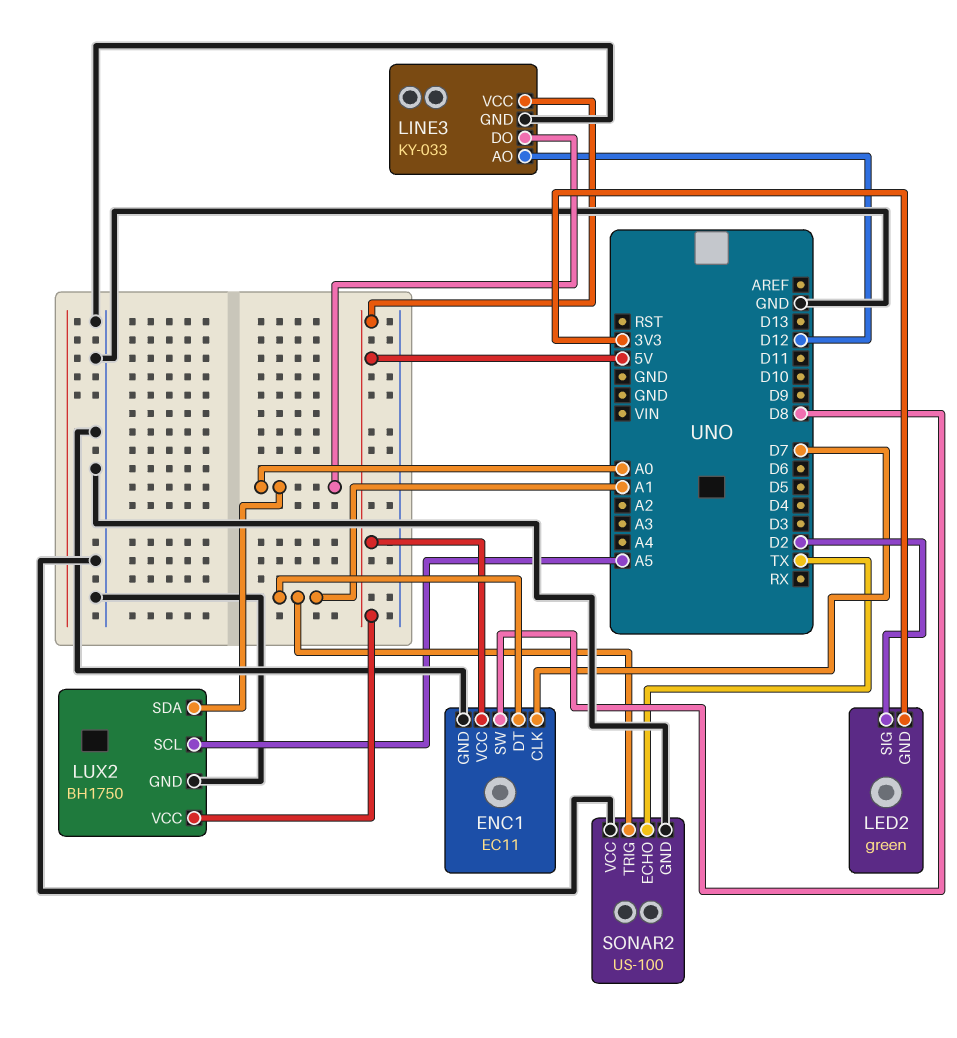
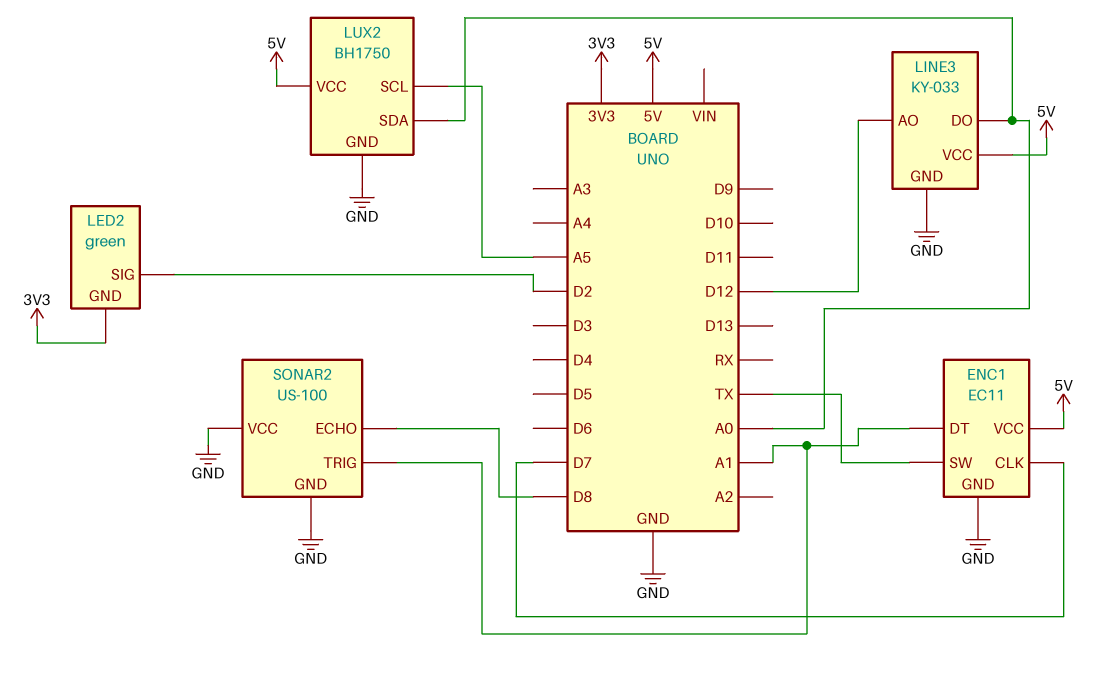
ENC1 pin SW: D8 -> TX
SONAR2 pin ECHO: TX -> D8

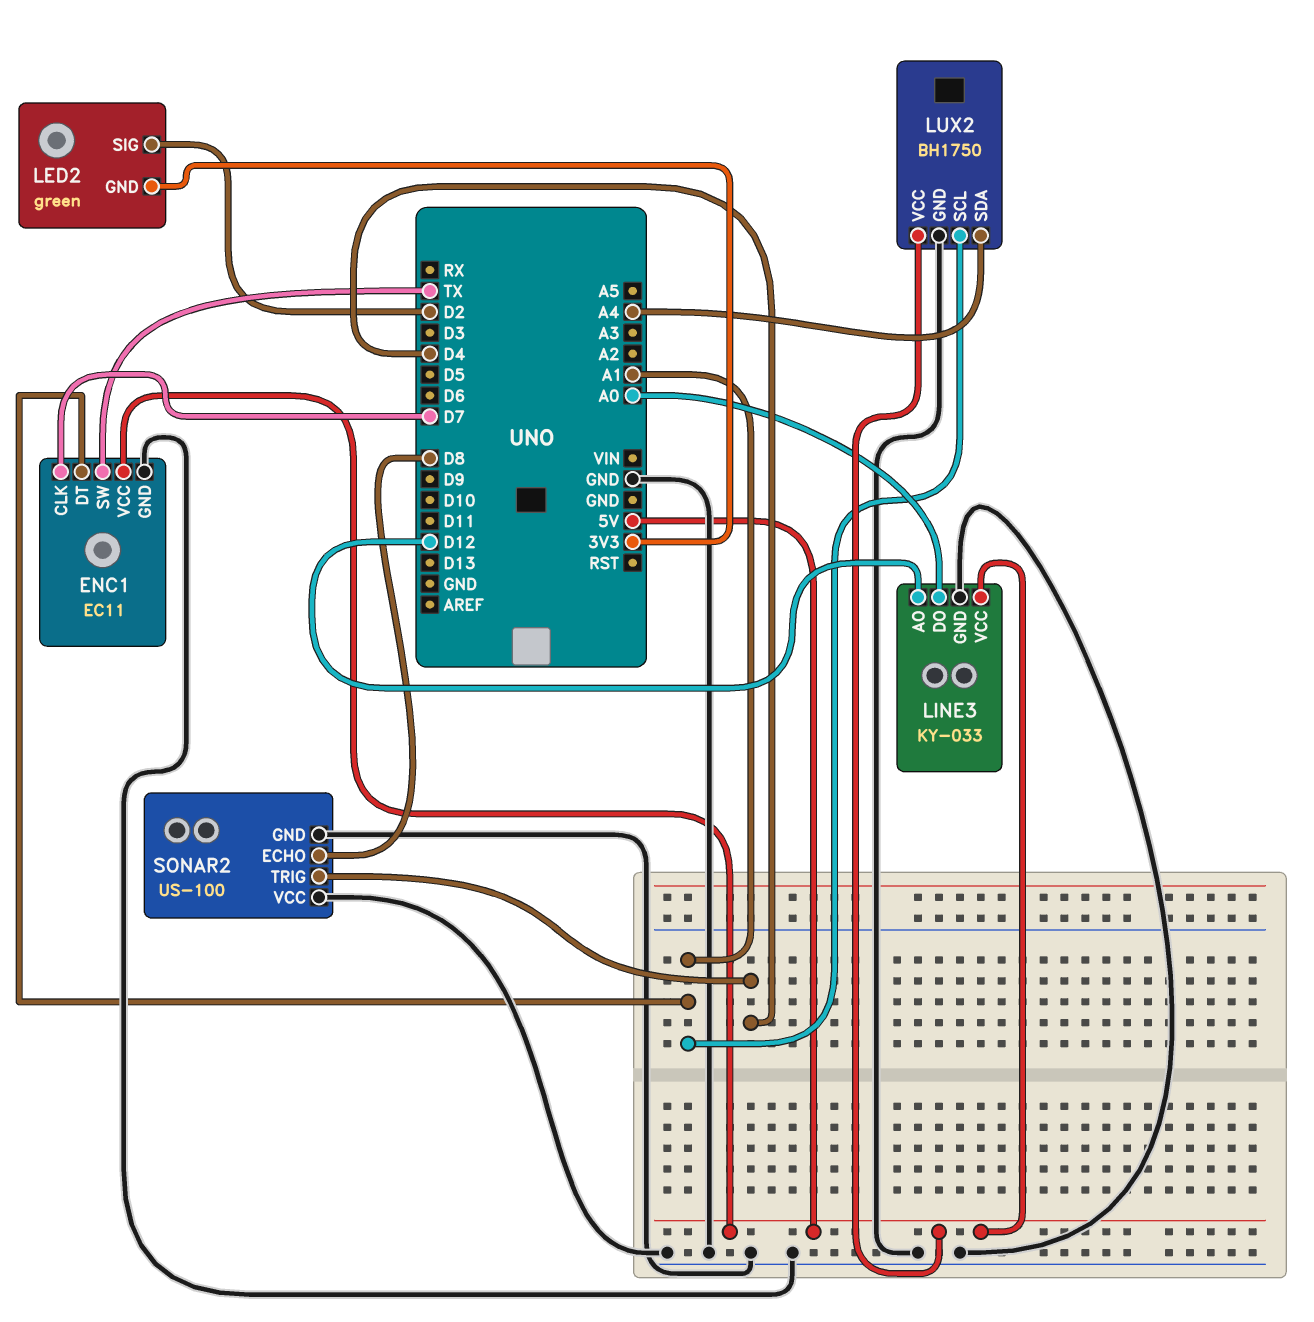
LUX2 pin SCL: A5 -> A1
LUX2 pin SDA: A0 -> A4
SONAR2 pin TRIG: A1 -> D4

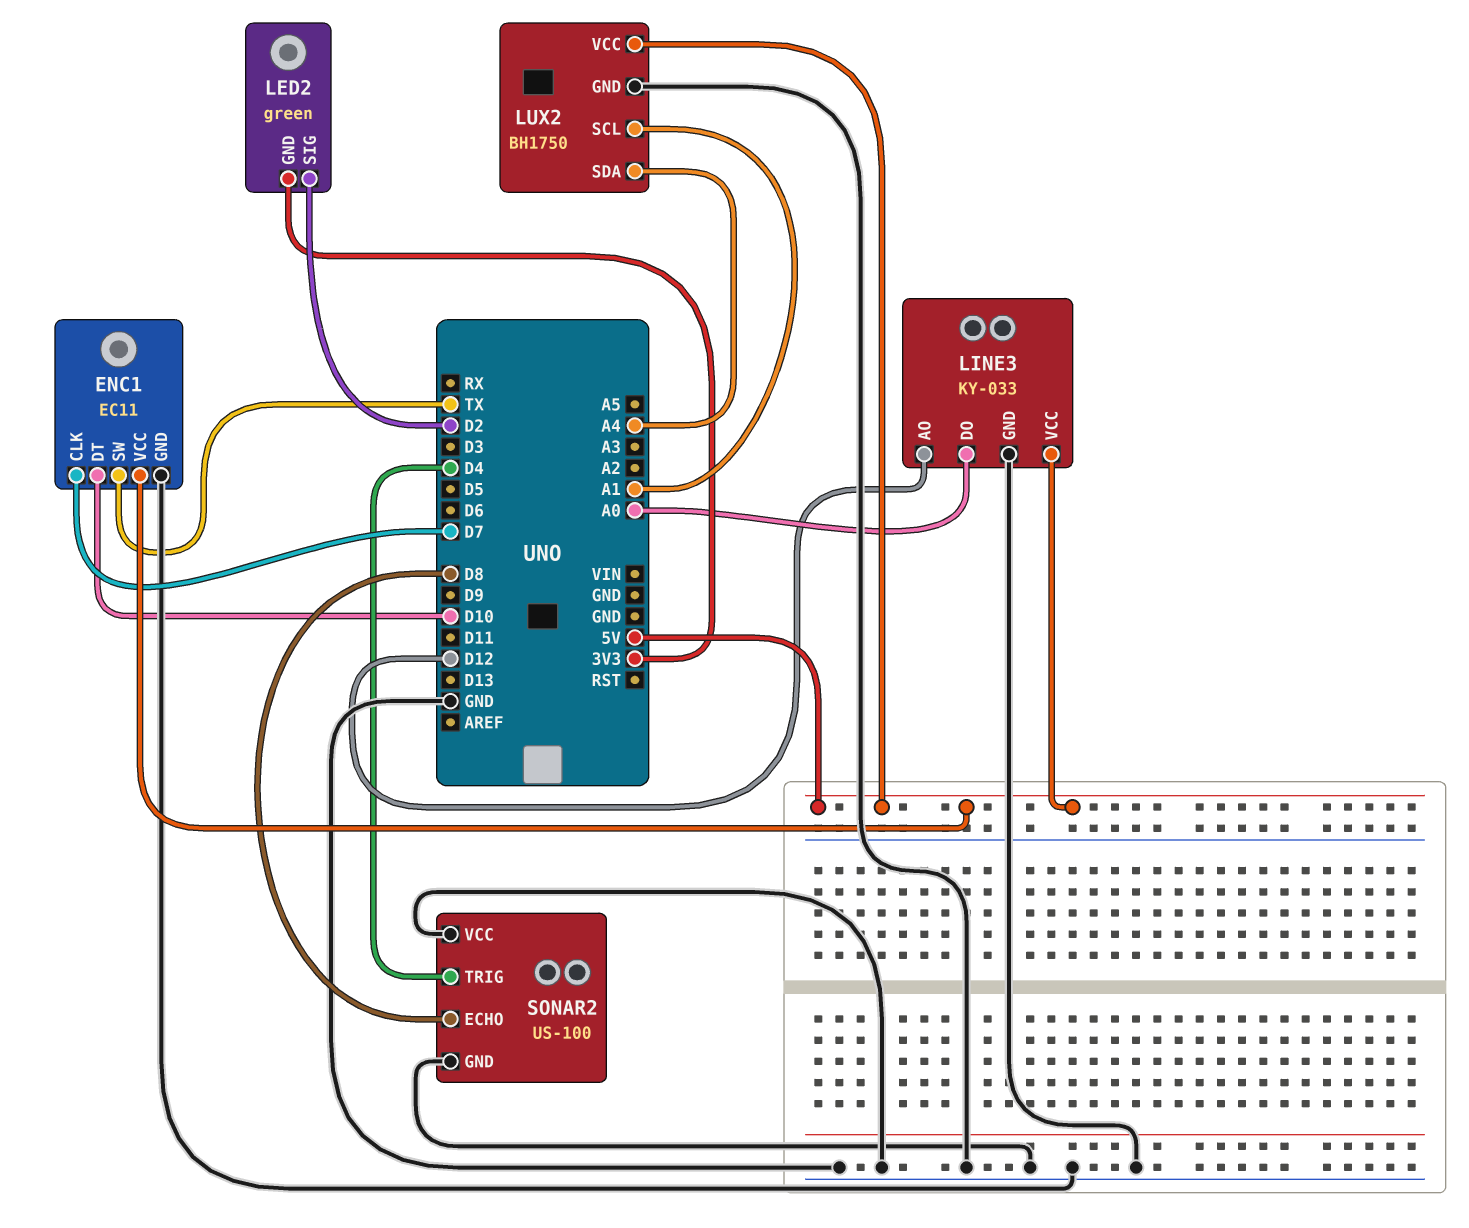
ENC1 pin DT: A1 -> D10

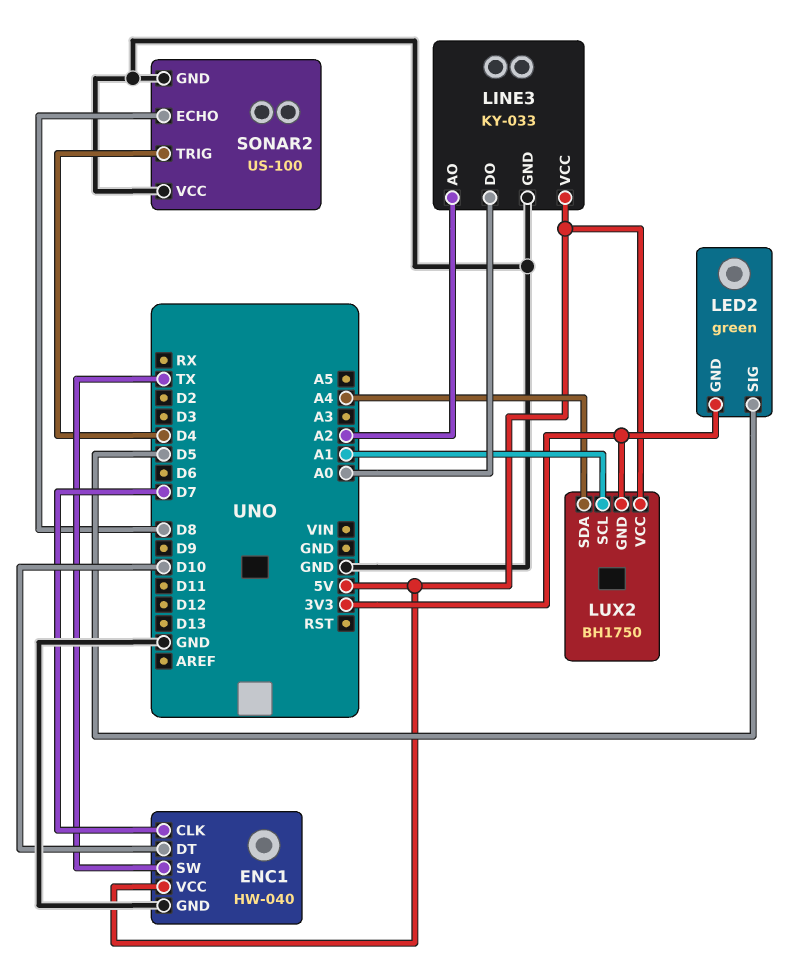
ENC1: EC11 -> HW-040
LED2 pin SIG: D2 -> D5
LINE3 pin AO: D12 -> A2
LUX2 pin GND: GND -> 3V3

